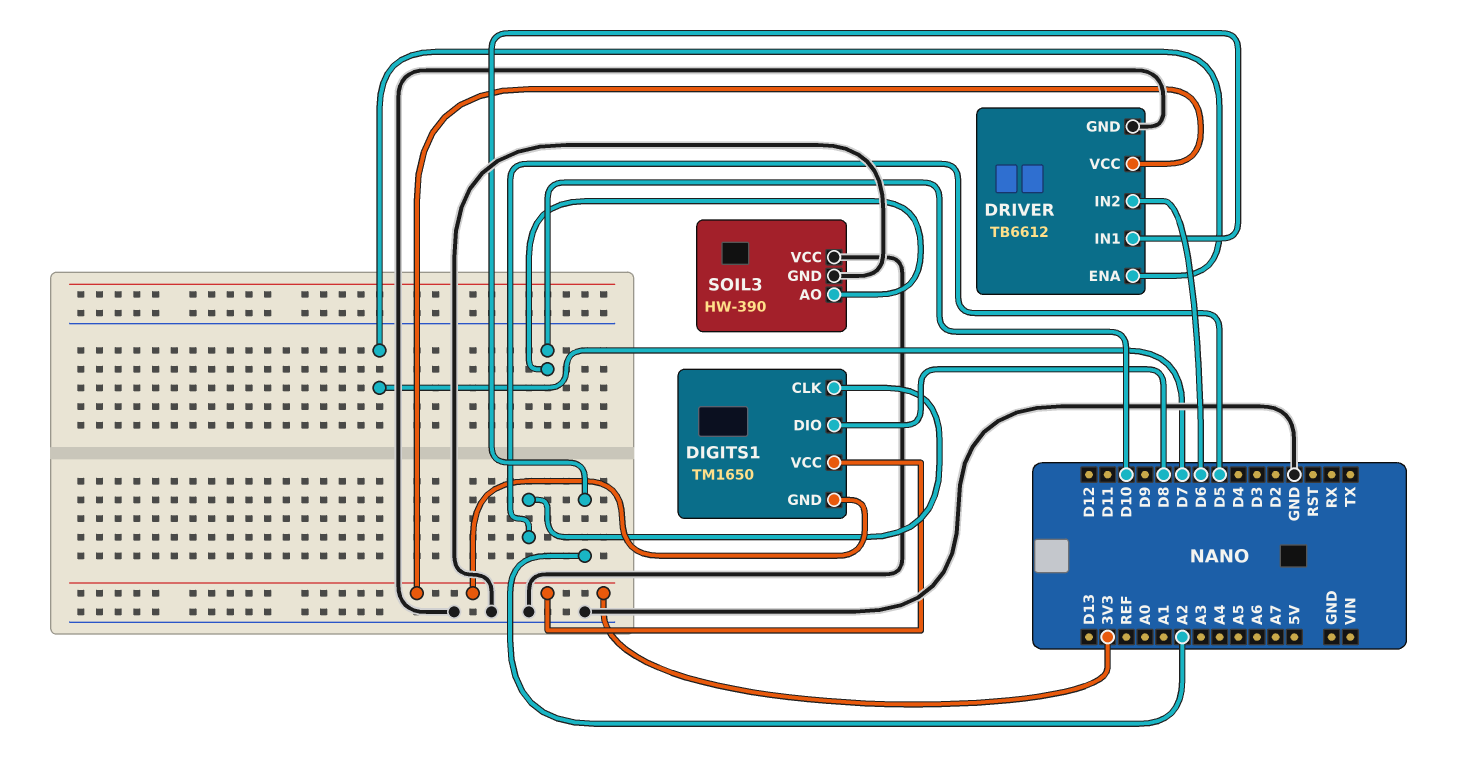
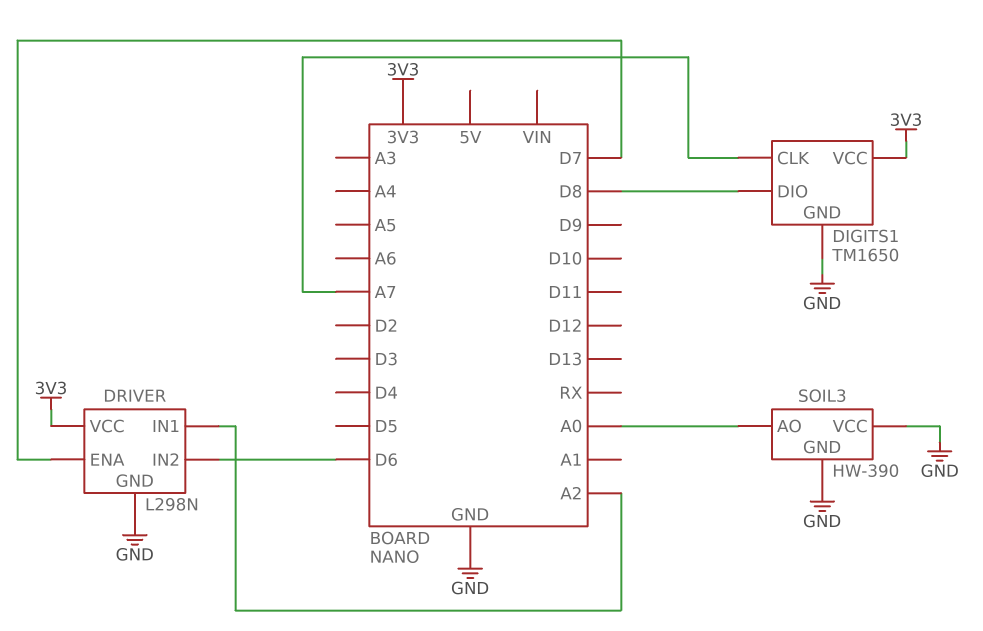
DIGITS1 pin CLK: D5 -> A7
DIGITS1 pin GND: 3V3 -> GND
DRIVER: TB6612 -> L298N
SOIL3 pin AO: D10 -> A0

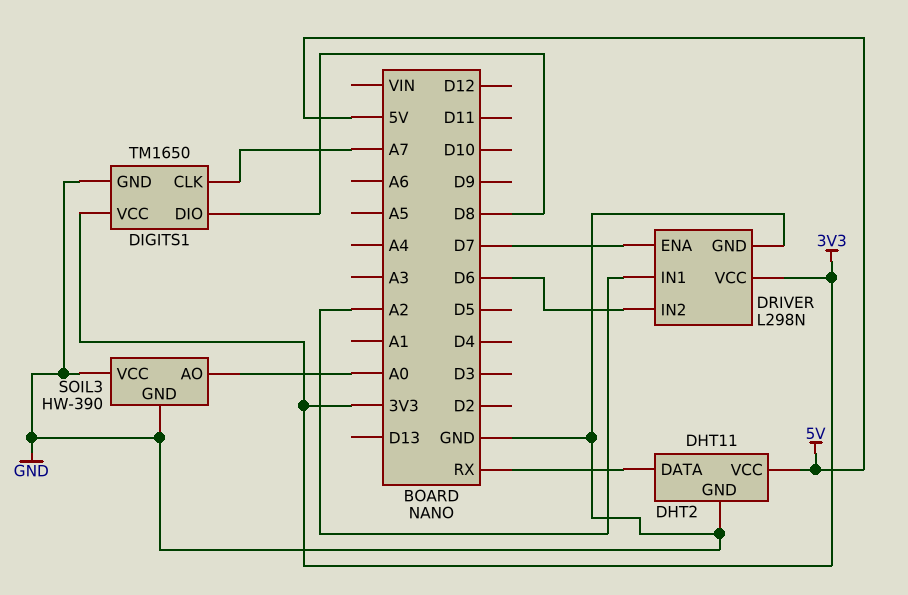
DHT2: none -> DHT11
DHT2 pin DATA: none -> RX
DHT2 pin GND: none -> GND
DHT2 pin VCC: none -> 5V

